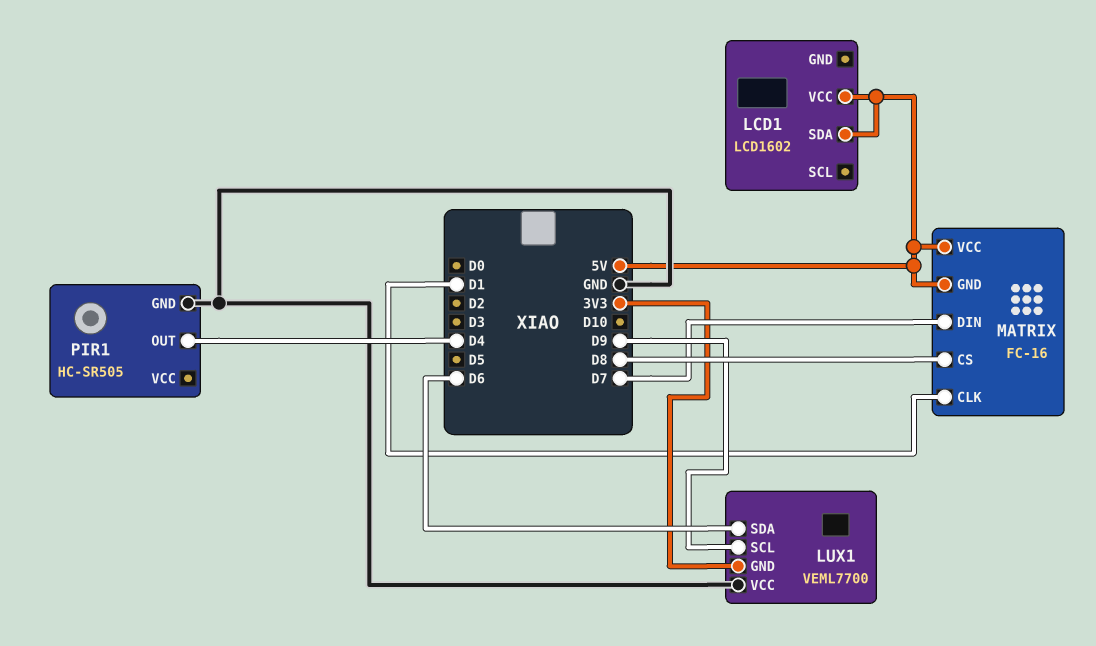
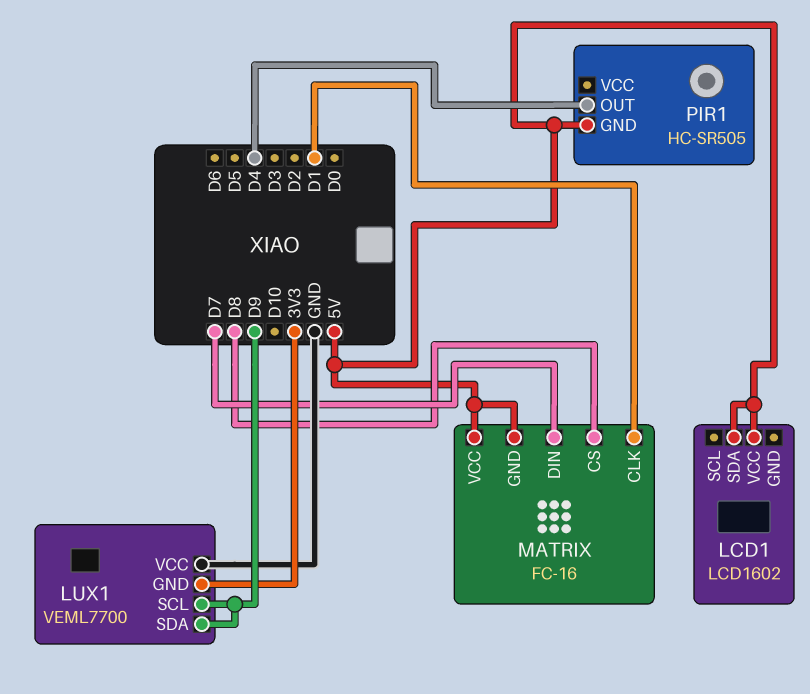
LUX1 pin SDA: D6 -> D9
PIR1 pin GND: GND -> 5V

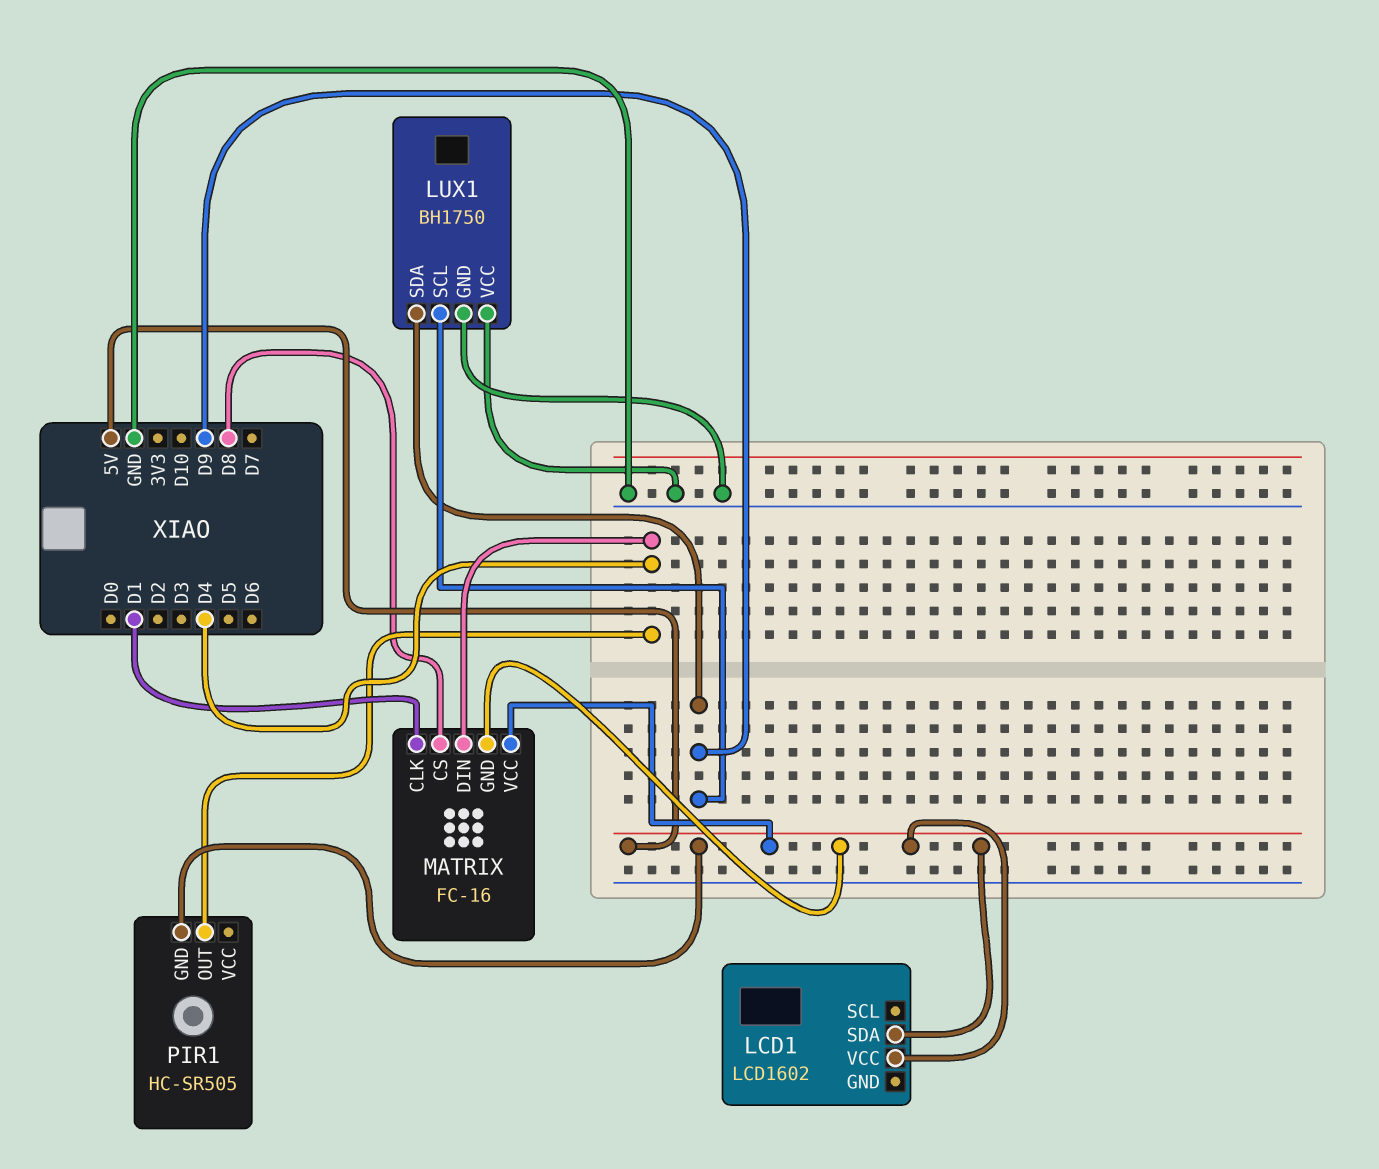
LUX1: VEML7700 -> BH1750
LUX1 pin GND: 3V3 -> GND
MATRIX pin DIN: D7 -> D4

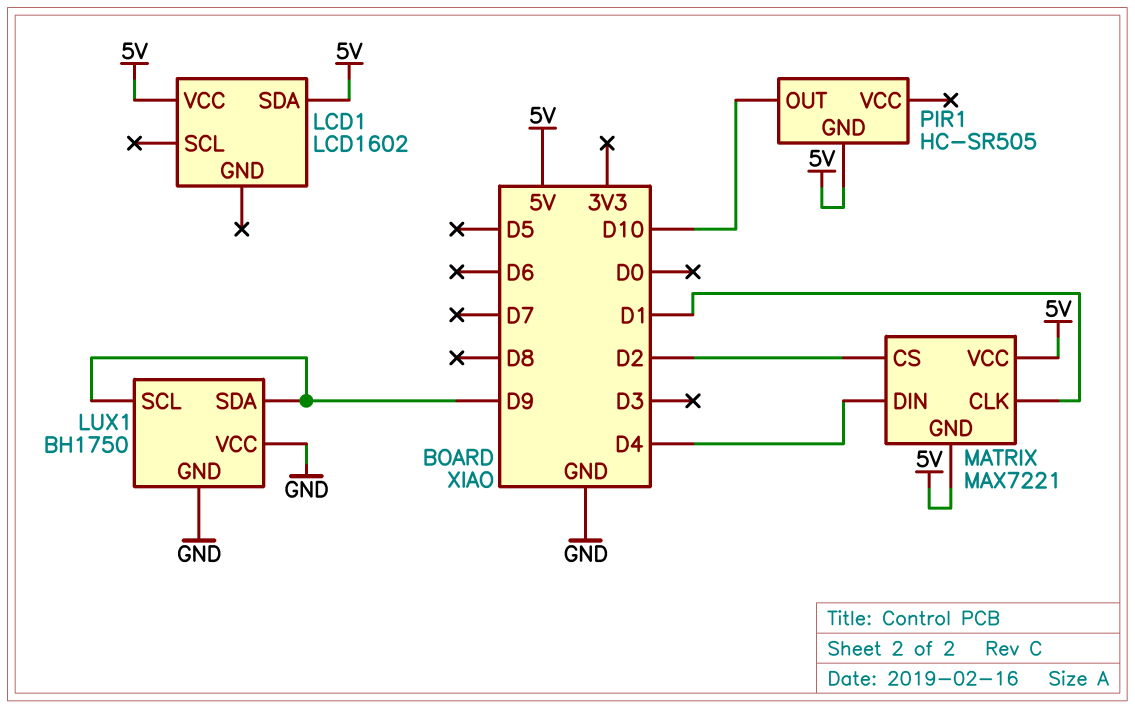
MATRIX: FC-16 -> MAX7221
MATRIX pin CS: D8 -> D2
PIR1 pin OUT: D4 -> D10

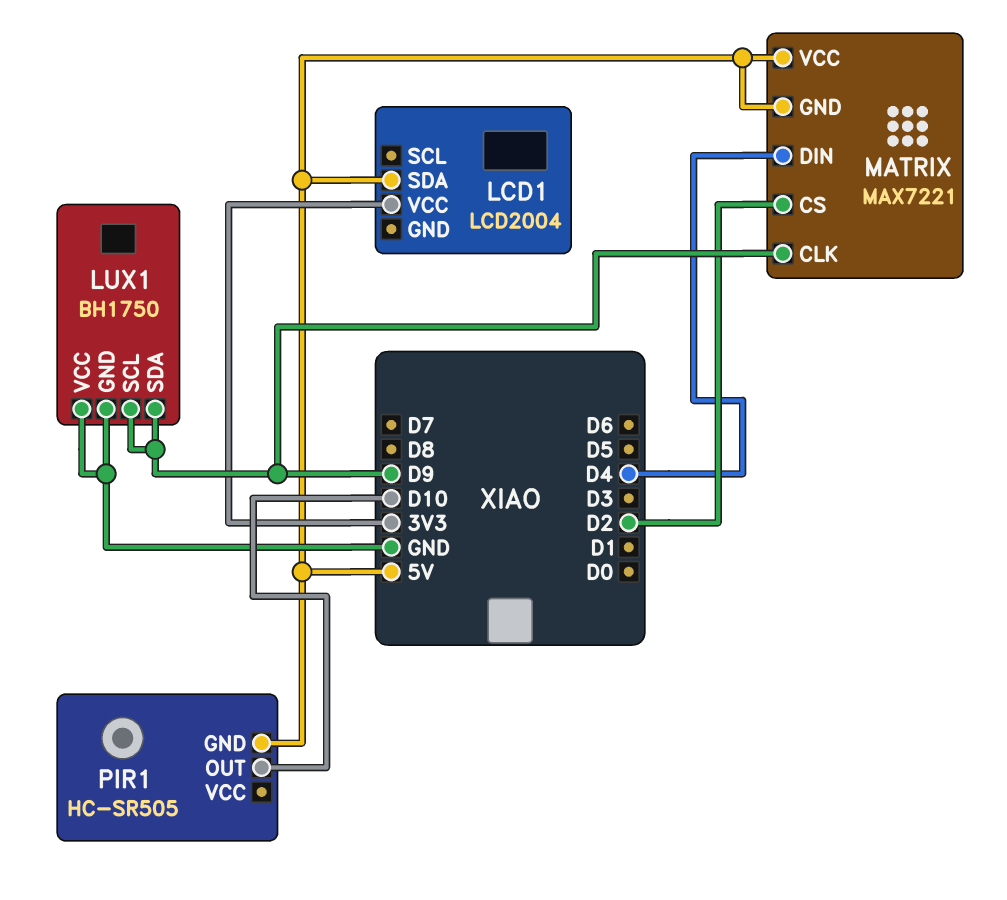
LCD1: LCD1602 -> LCD2004
LCD1 pin VCC: 5V -> 3V3
MATRIX pin CLK: D1 -> D9

